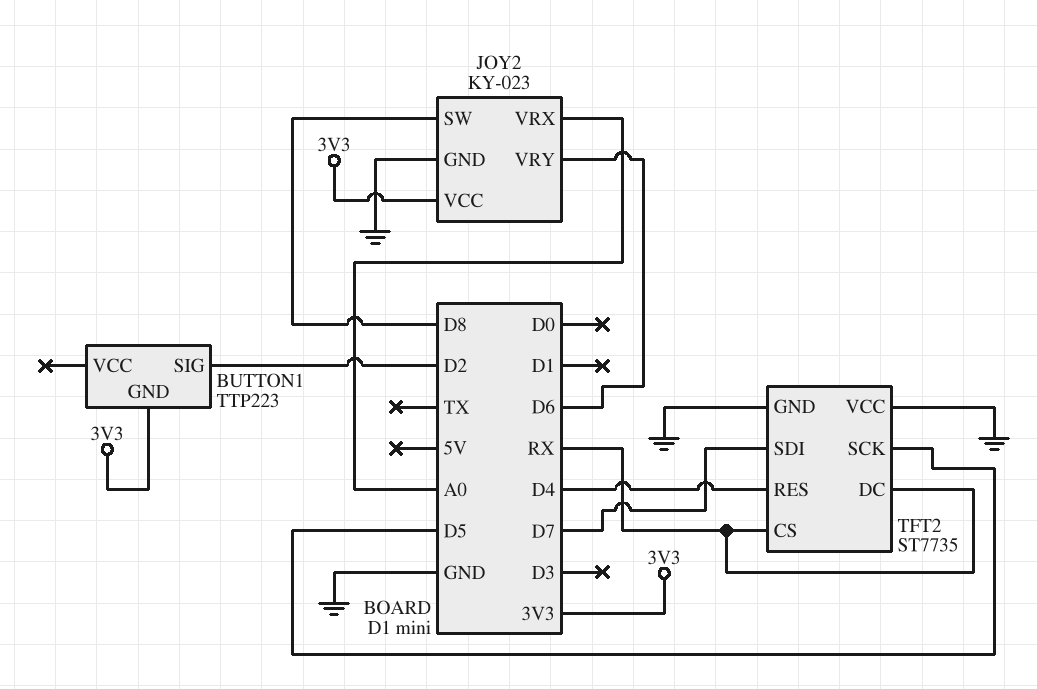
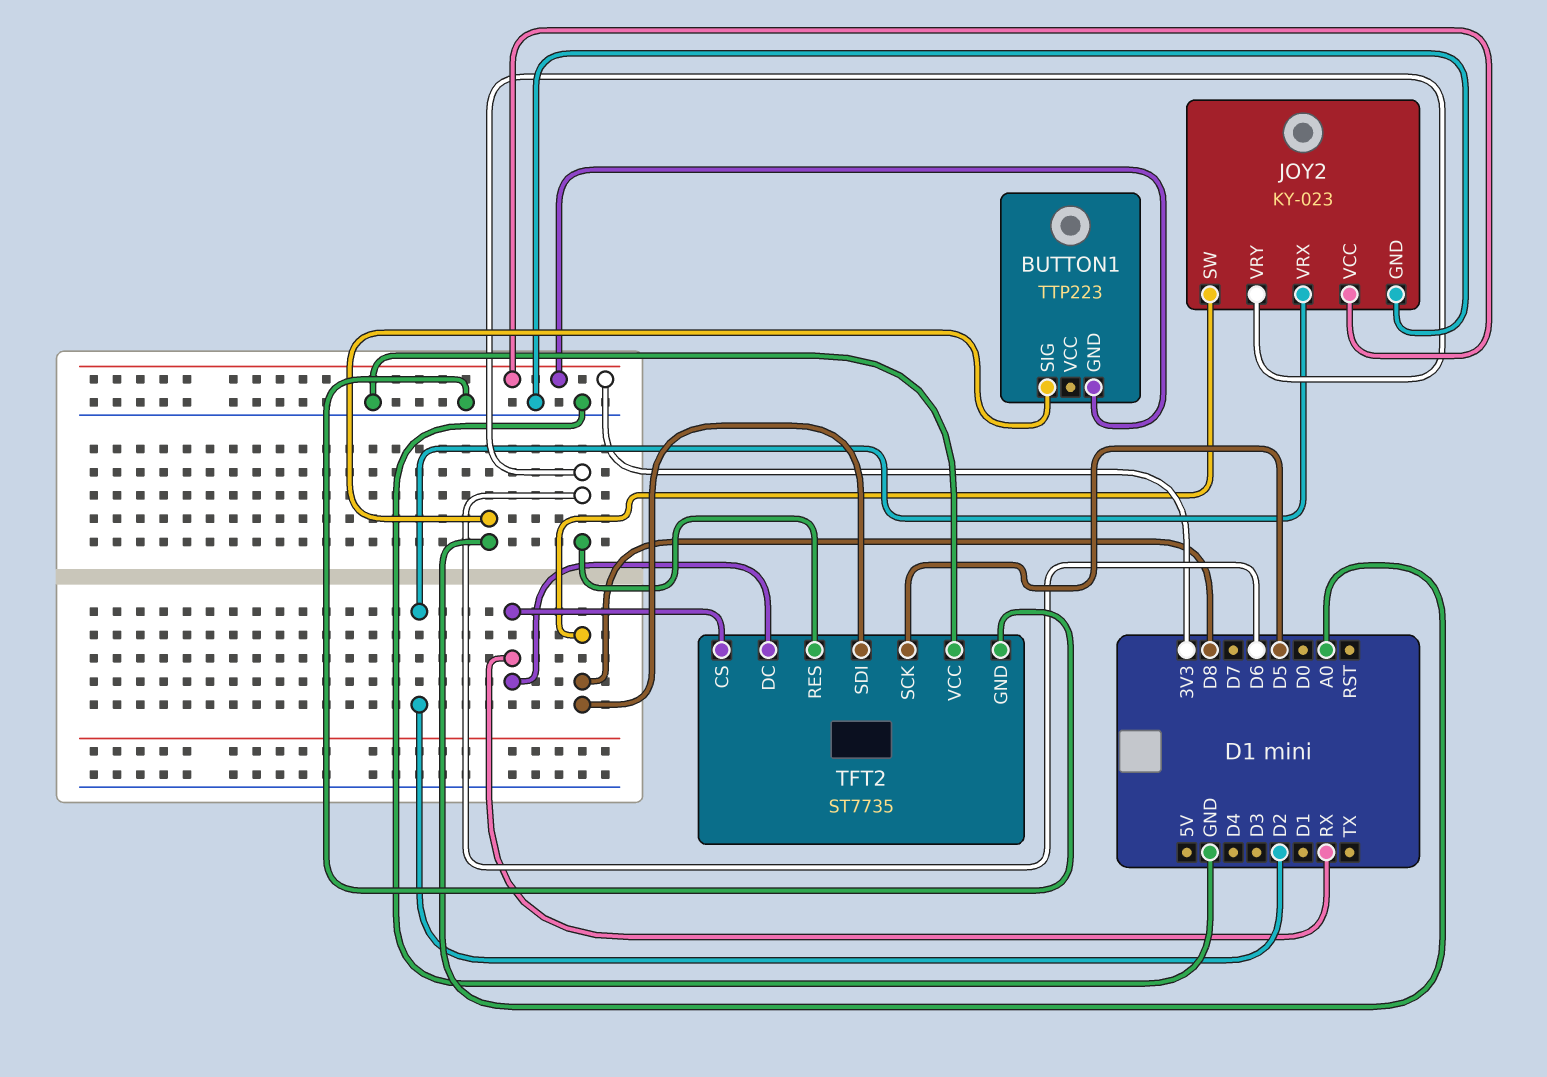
BUTTON1 pin SIG: D2 -> A0
JOY2 pin VRX: A0 -> D2
TFT2 pin RES: D4 -> D6
TFT2 pin SDI: D7 -> D8

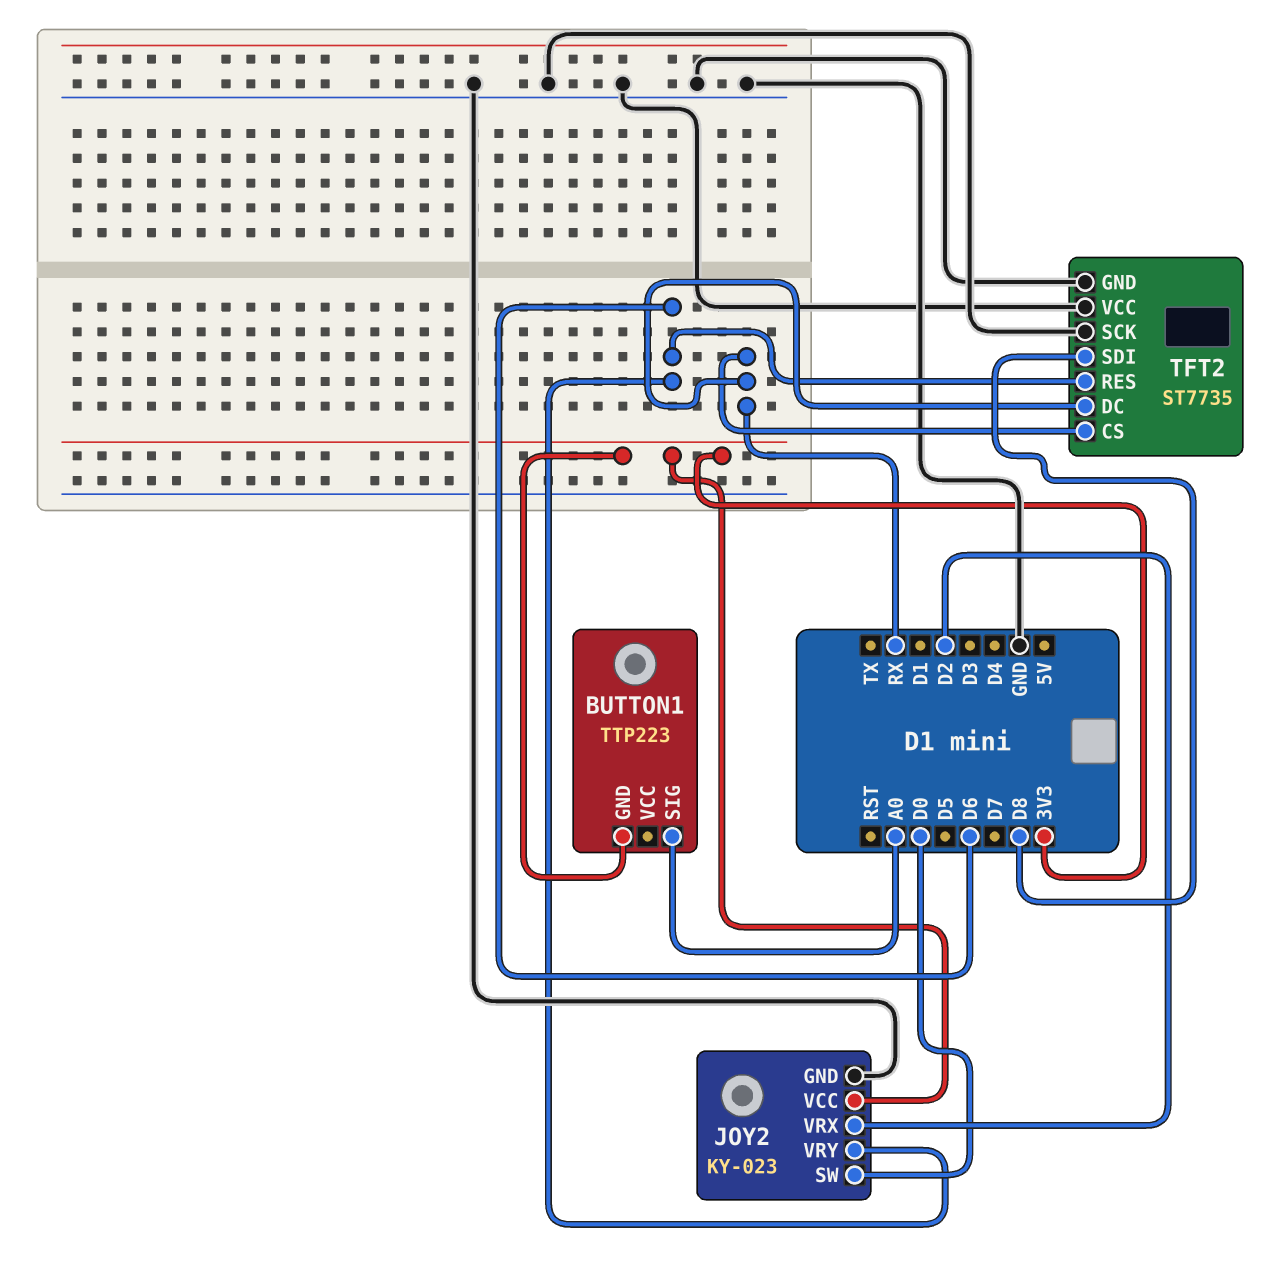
JOY2 pin SW: D8 -> D0
TFT2 pin SCK: D5 -> GND

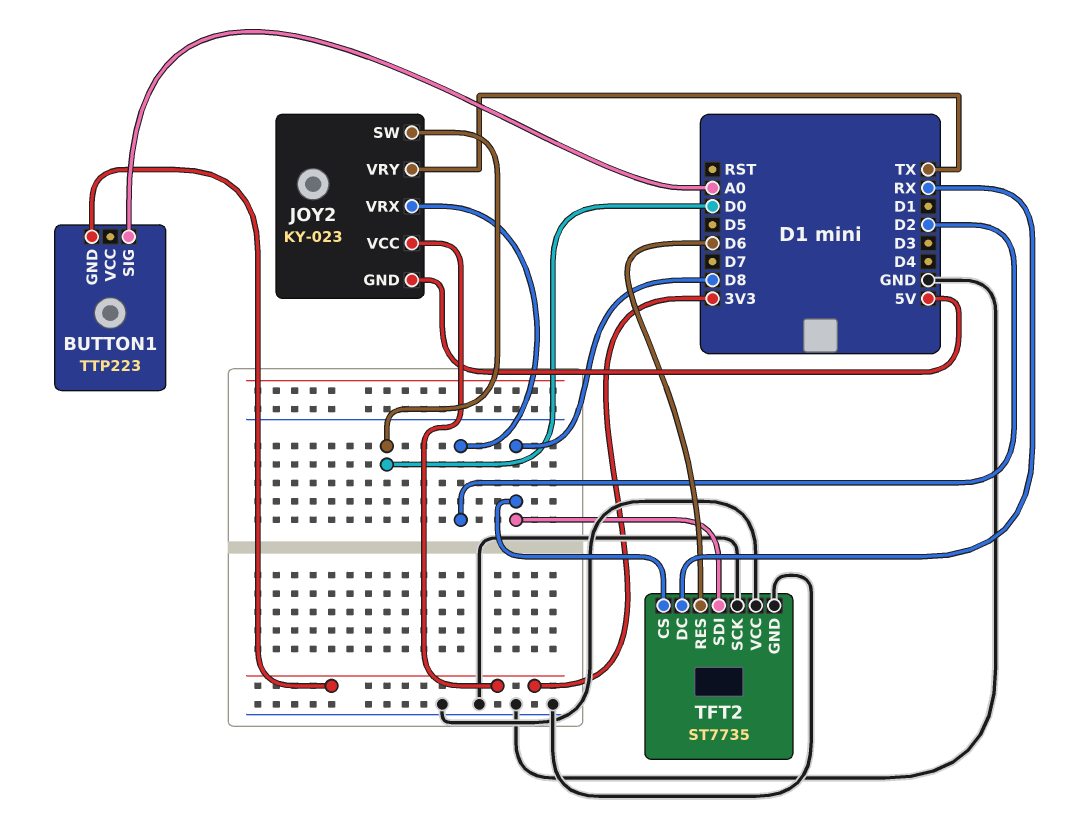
JOY2 pin GND: GND -> 5V
JOY2 pin VRY: D6 -> TX
TFT2 pin CS: RX -> D8

